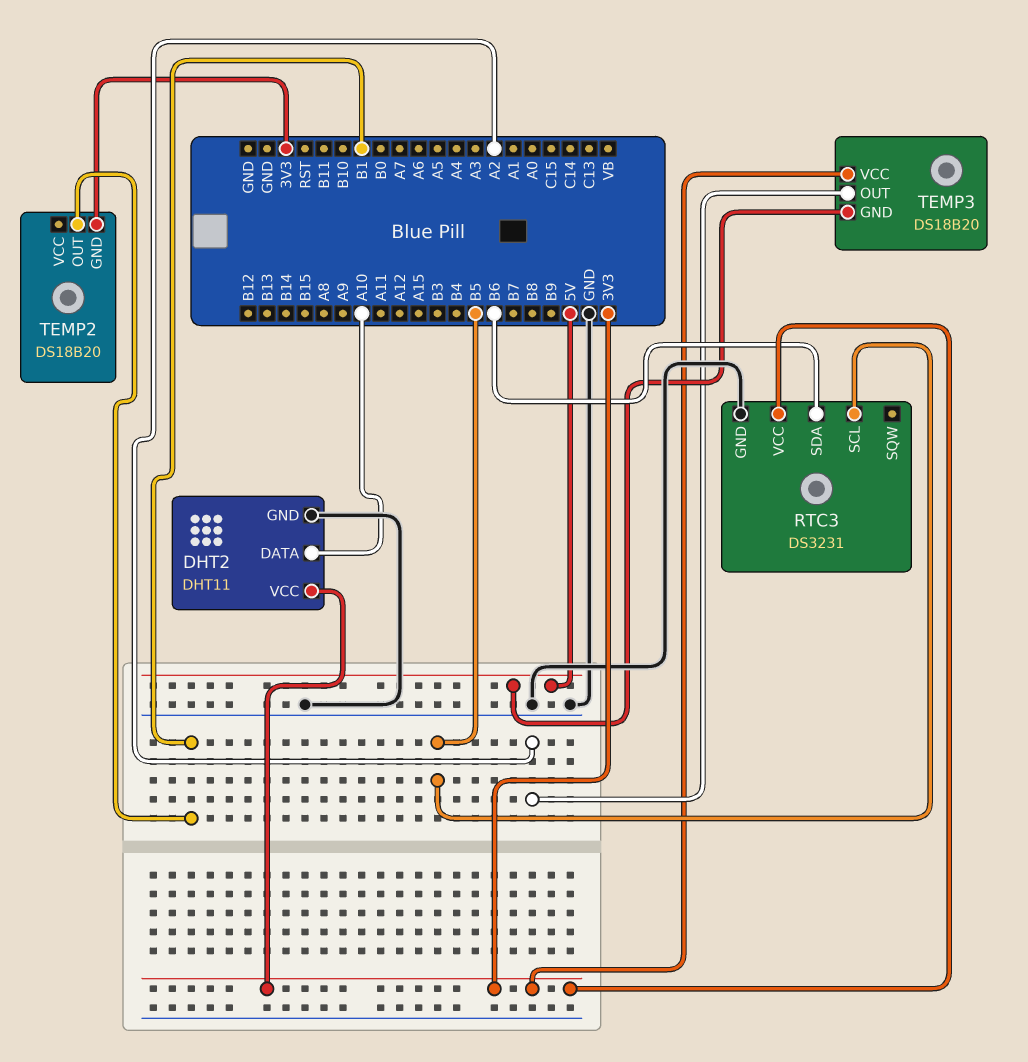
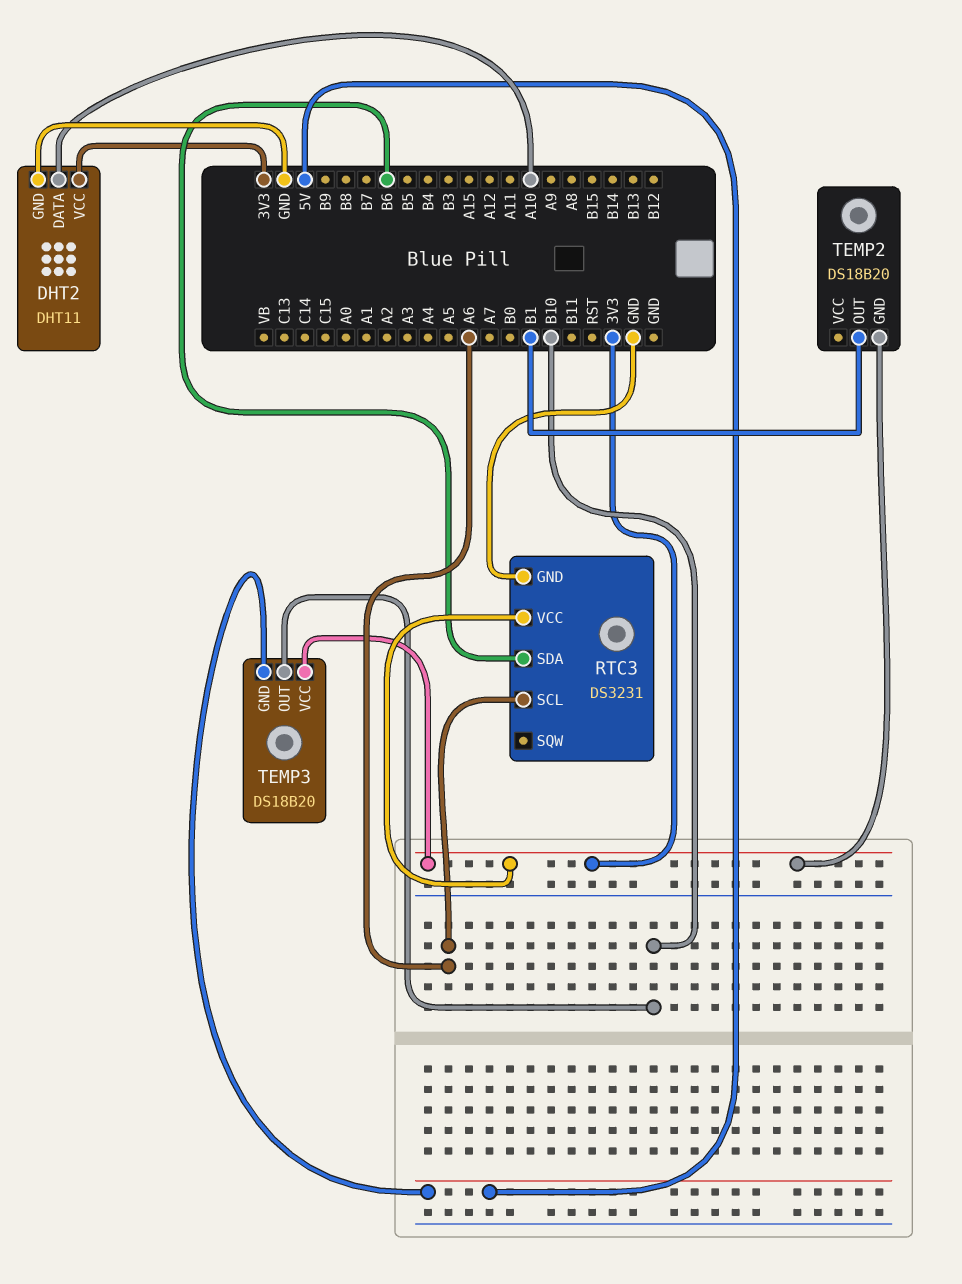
RTC3 pin SCL: B5 -> A6
TEMP3 pin OUT: A2 -> B10

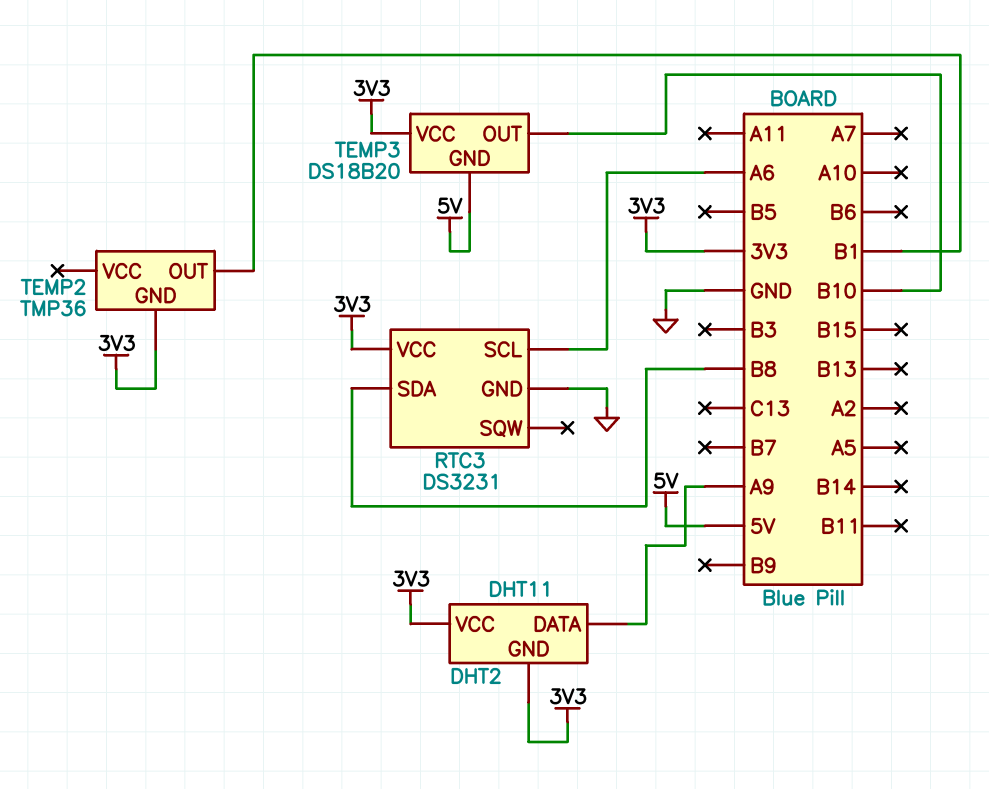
DHT2 pin DATA: A10 -> A9
DHT2 pin GND: GND -> 3V3
RTC3 pin SDA: B6 -> B8
TEMP2: DS18B20 -> TMP36

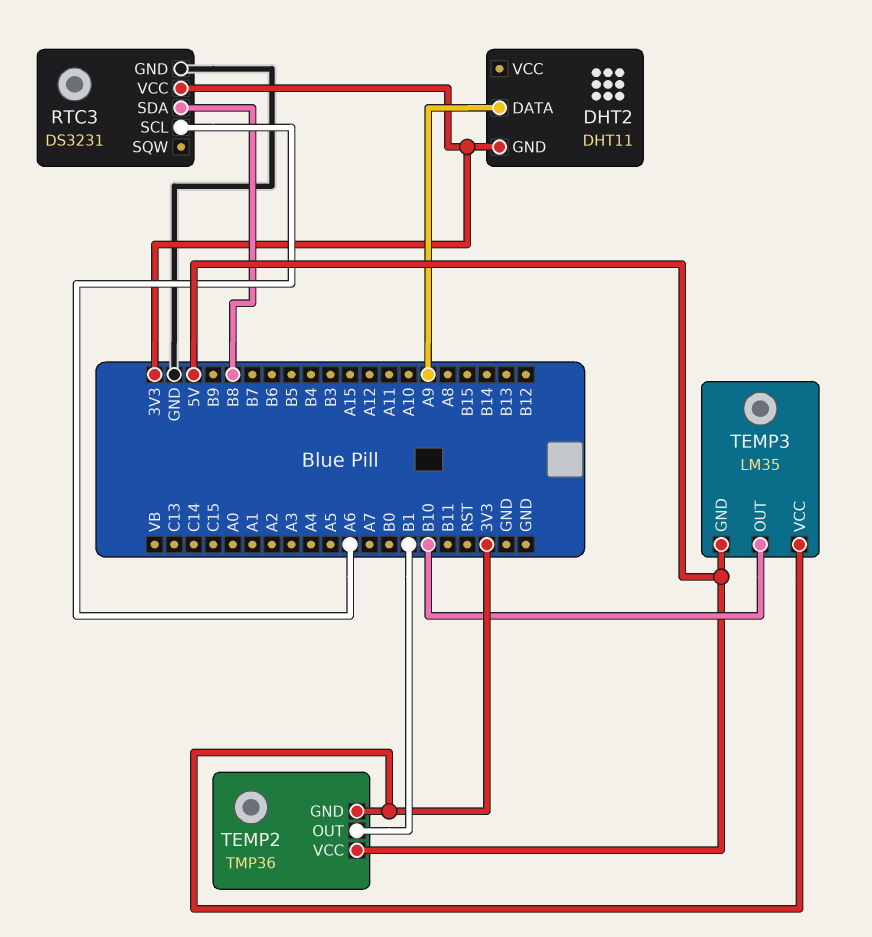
DHT2 pin VCC: 3V3 -> none
TEMP2 pin VCC: none -> 5V
TEMP3: DS18B20 -> LM35

